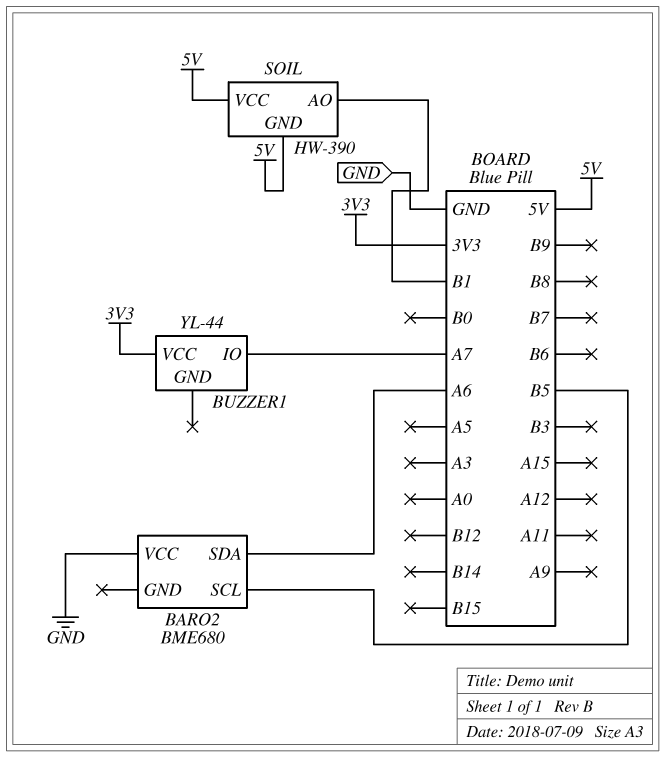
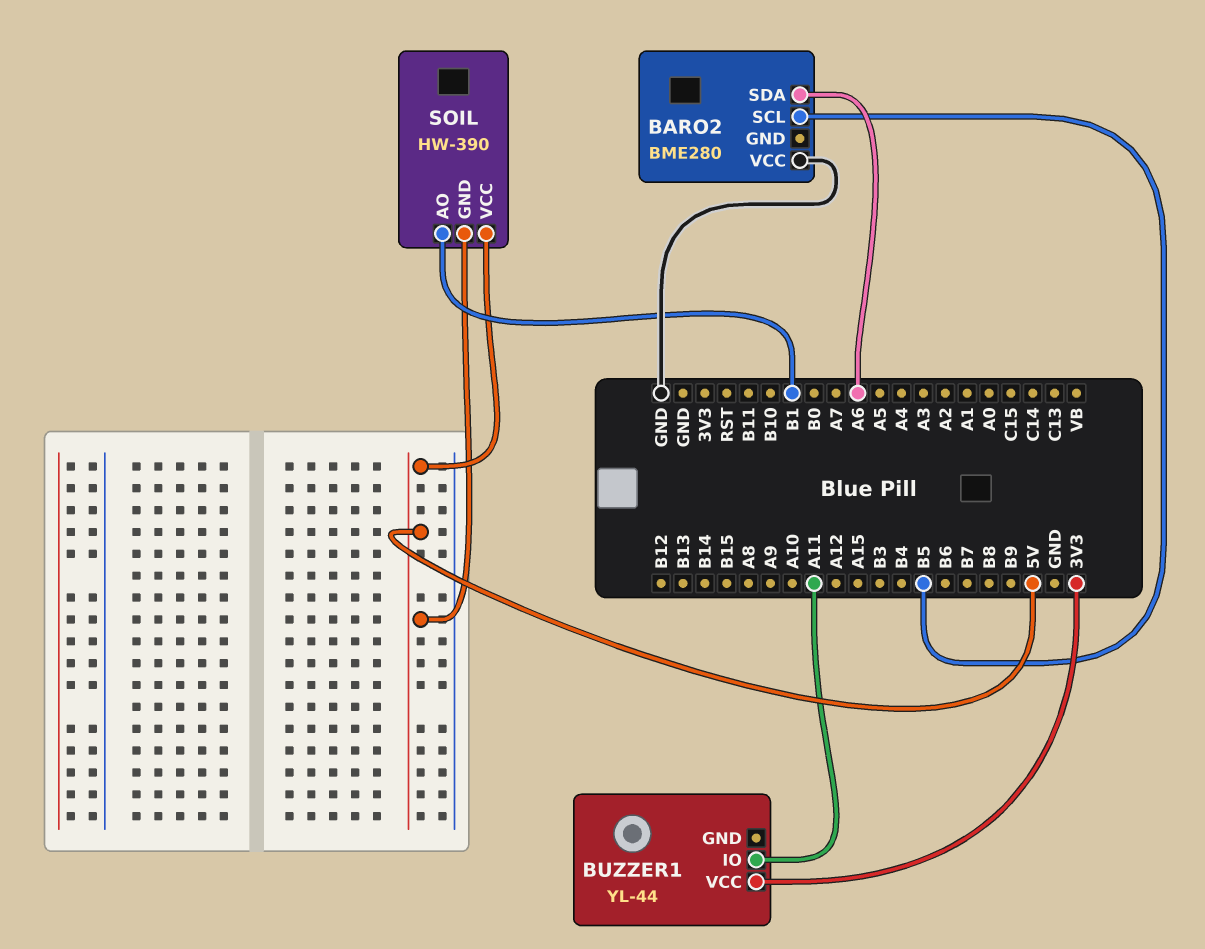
BARO2: BME680 -> BME280
BUZZER1 pin IO: A7 -> A11

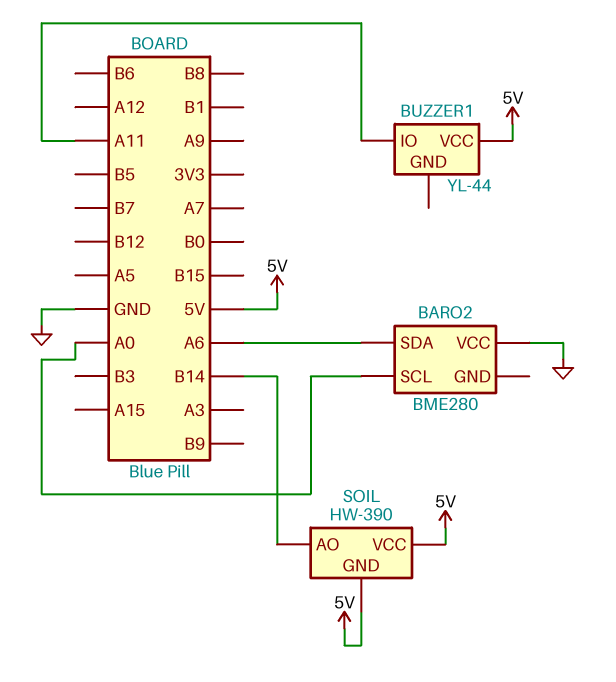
BARO2 pin SCL: B5 -> A0
BUZZER1 pin VCC: 3V3 -> 5V
SOIL pin AO: B1 -> B14

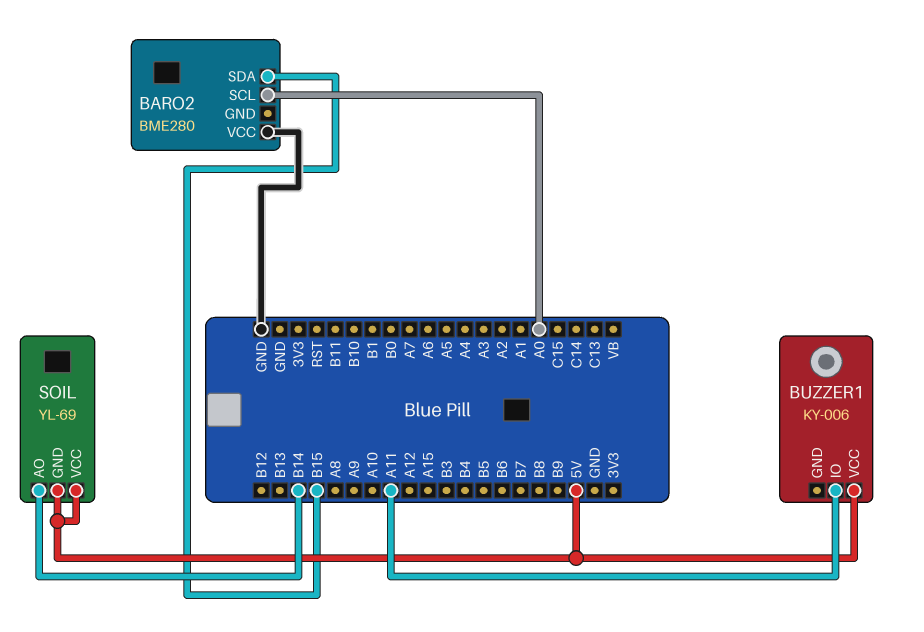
BARO2 pin SDA: A6 -> B15
BUZZER1: YL-44 -> KY-006
SOIL: HW-390 -> YL-69

